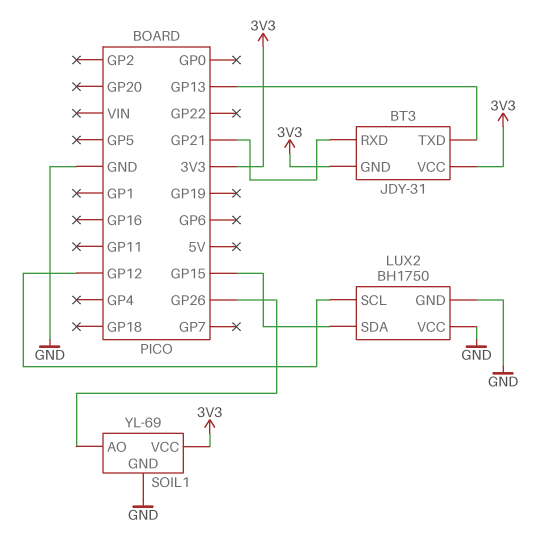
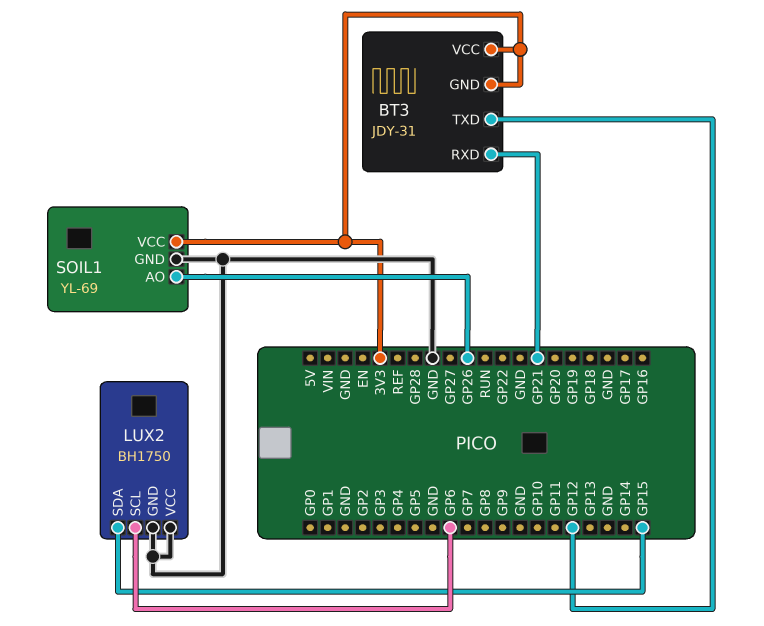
BT3 pin TXD: GP13 -> GP12
LUX2 pin SCL: GP12 -> GP6

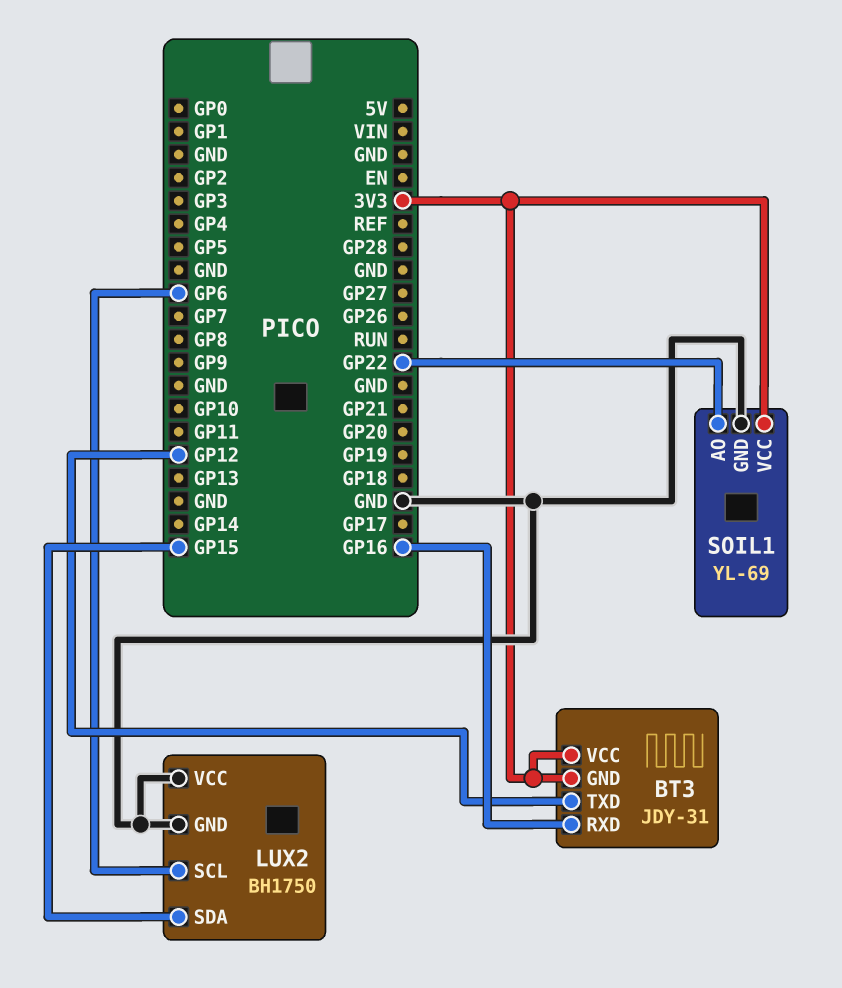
BT3 pin RXD: GP21 -> GP16
SOIL1 pin AO: GP26 -> GP22

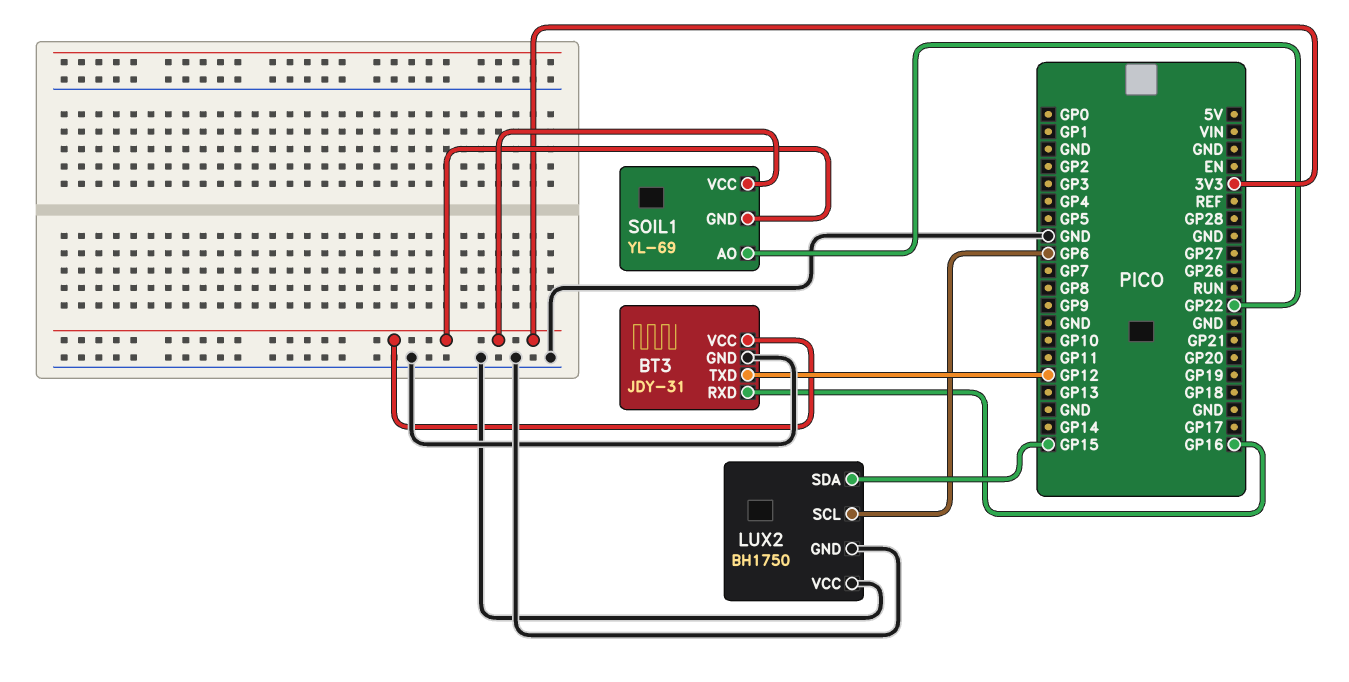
BT3 pin GND: 3V3 -> GND
SOIL1 pin GND: GND -> 3V3

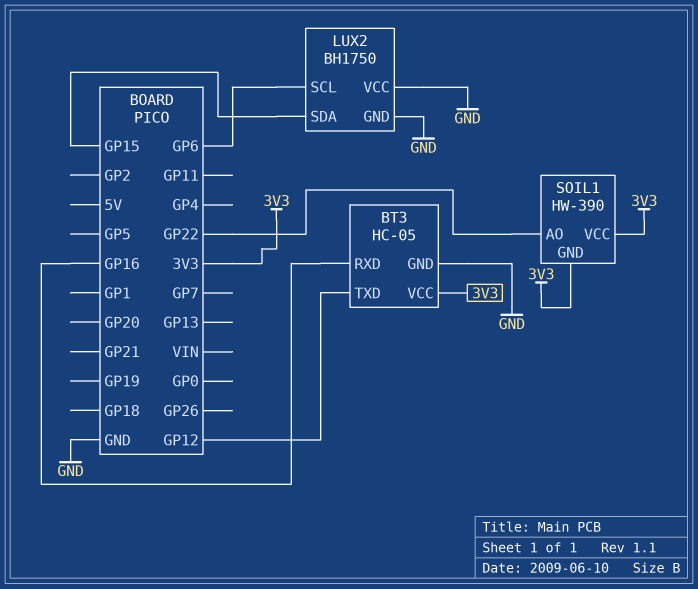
BT3: JDY-31 -> HC-05
SOIL1: YL-69 -> HW-390

